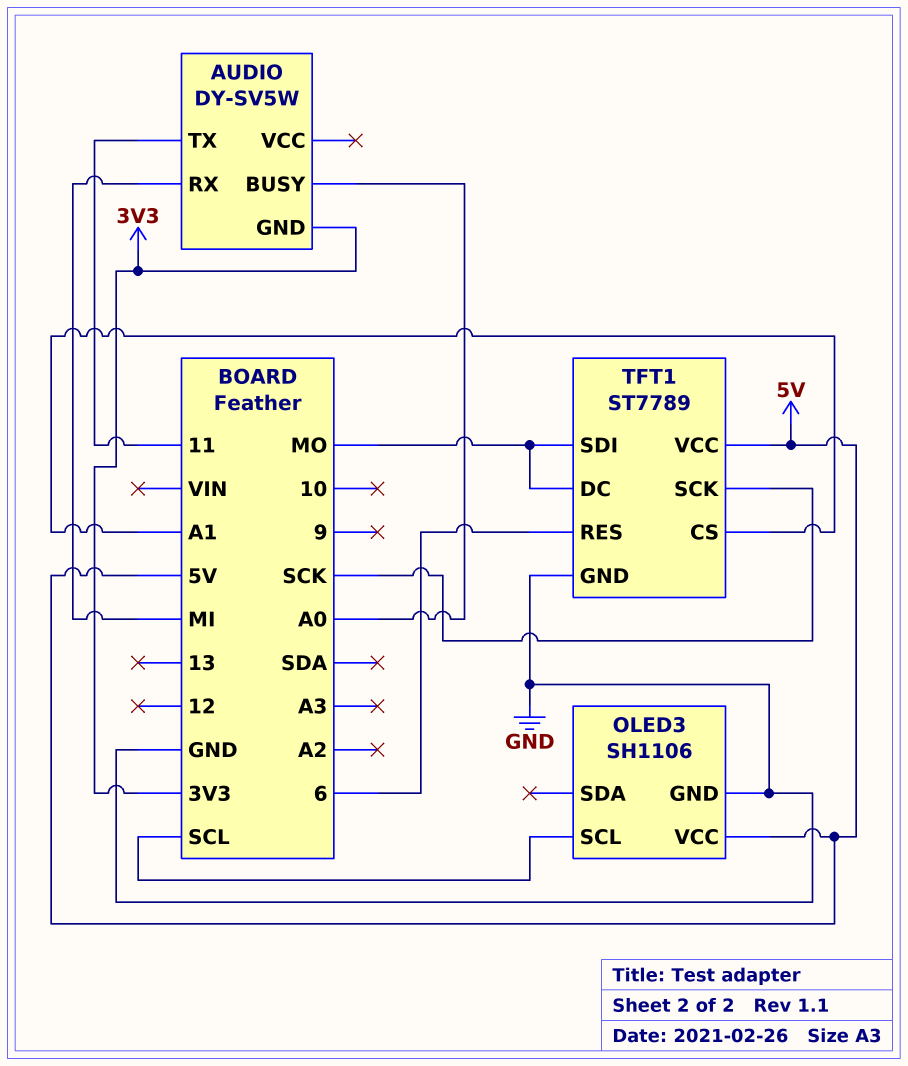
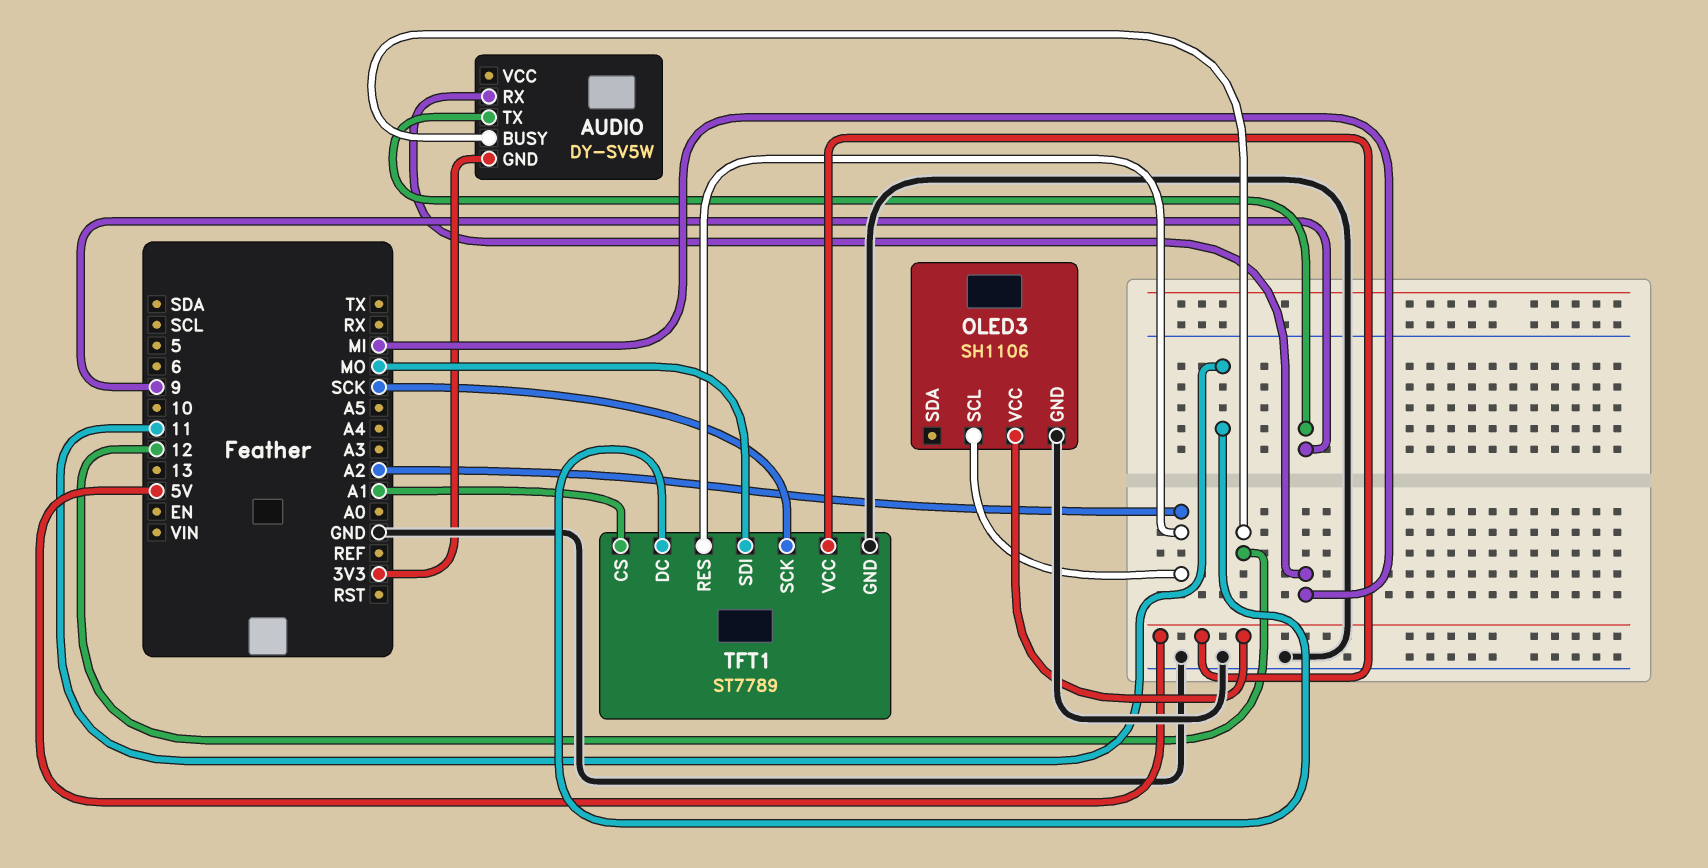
AUDIO pin BUSY: A0 -> 12
AUDIO pin TX: 11 -> 9
OLED3 pin SCL: SCL -> A2
TFT1 pin DC: MO -> 11
TFT1 pin RES: 6 -> A2

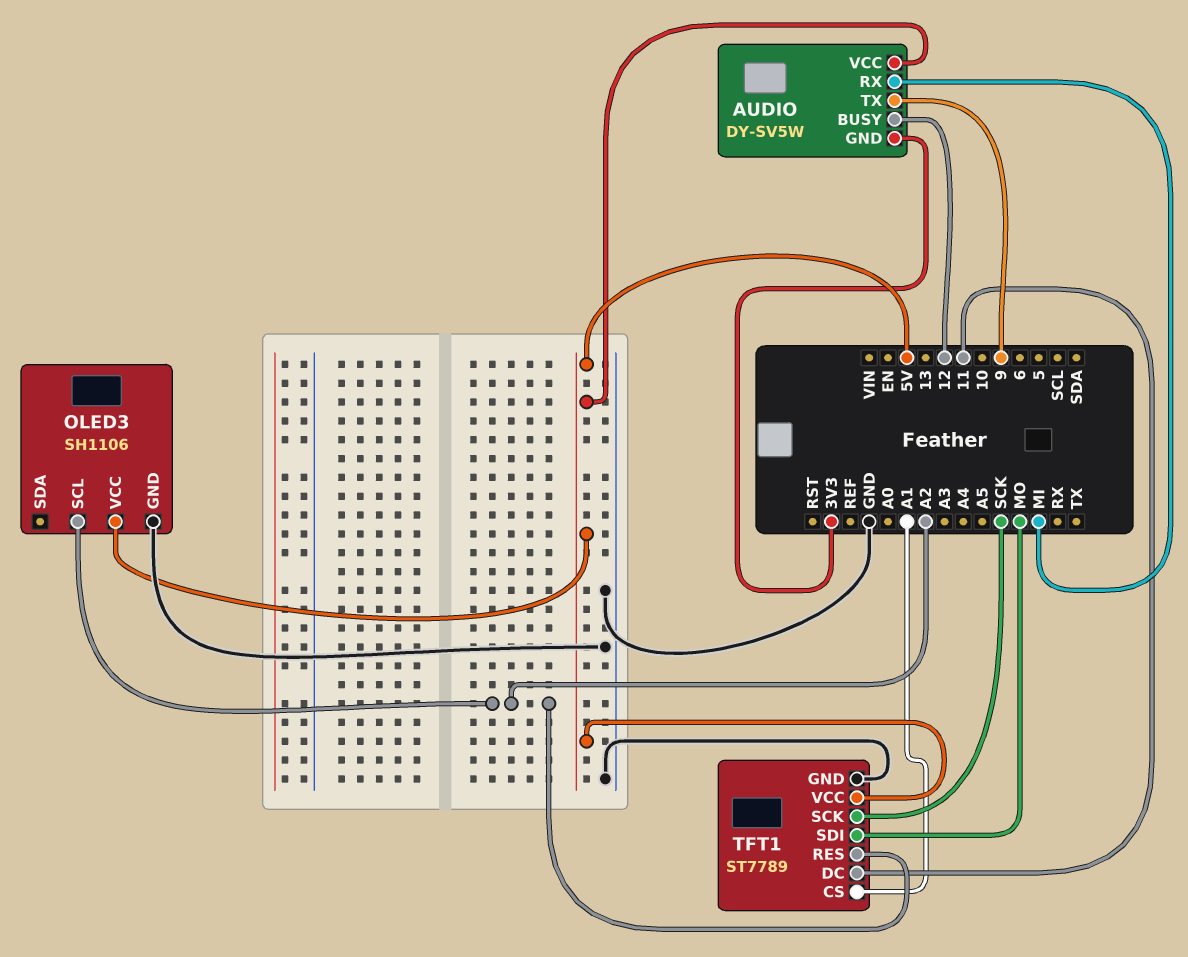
AUDIO pin VCC: none -> 5V

